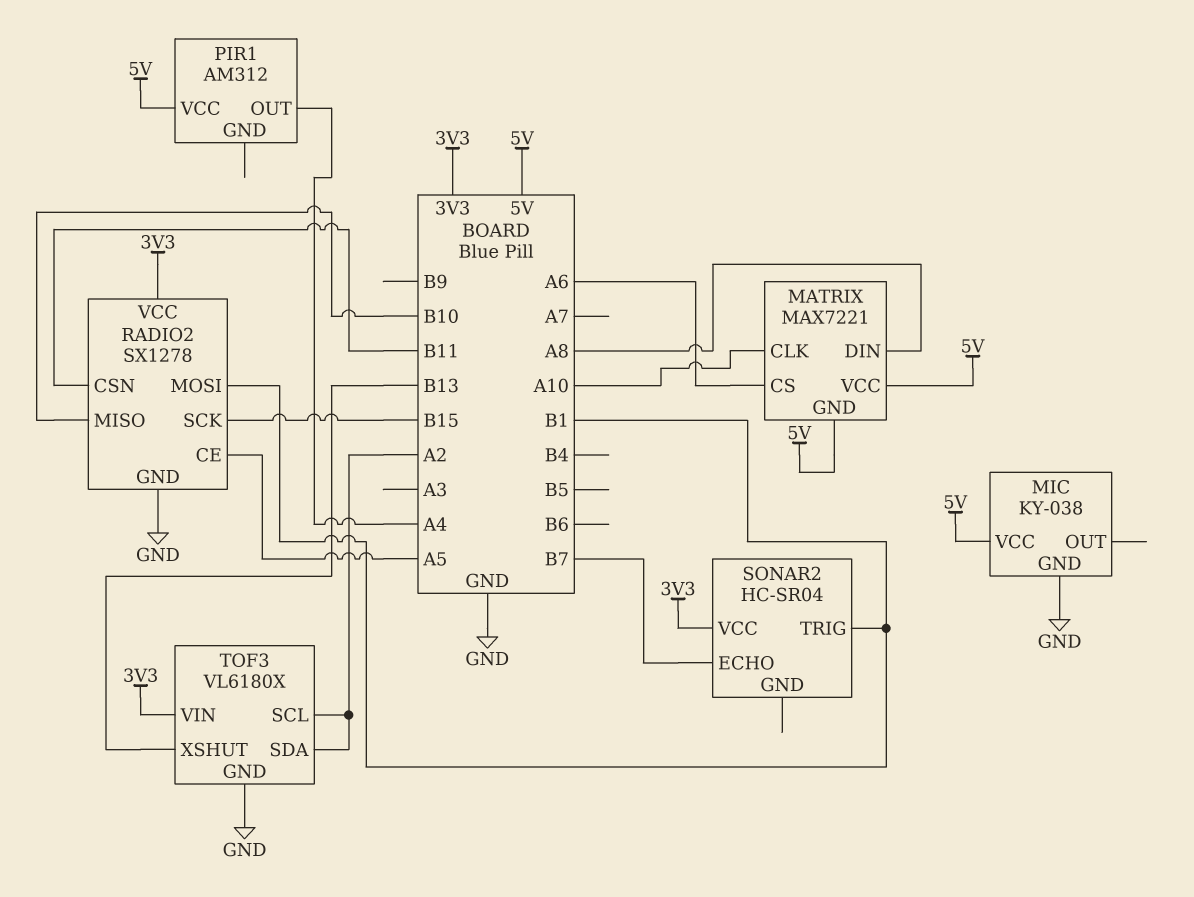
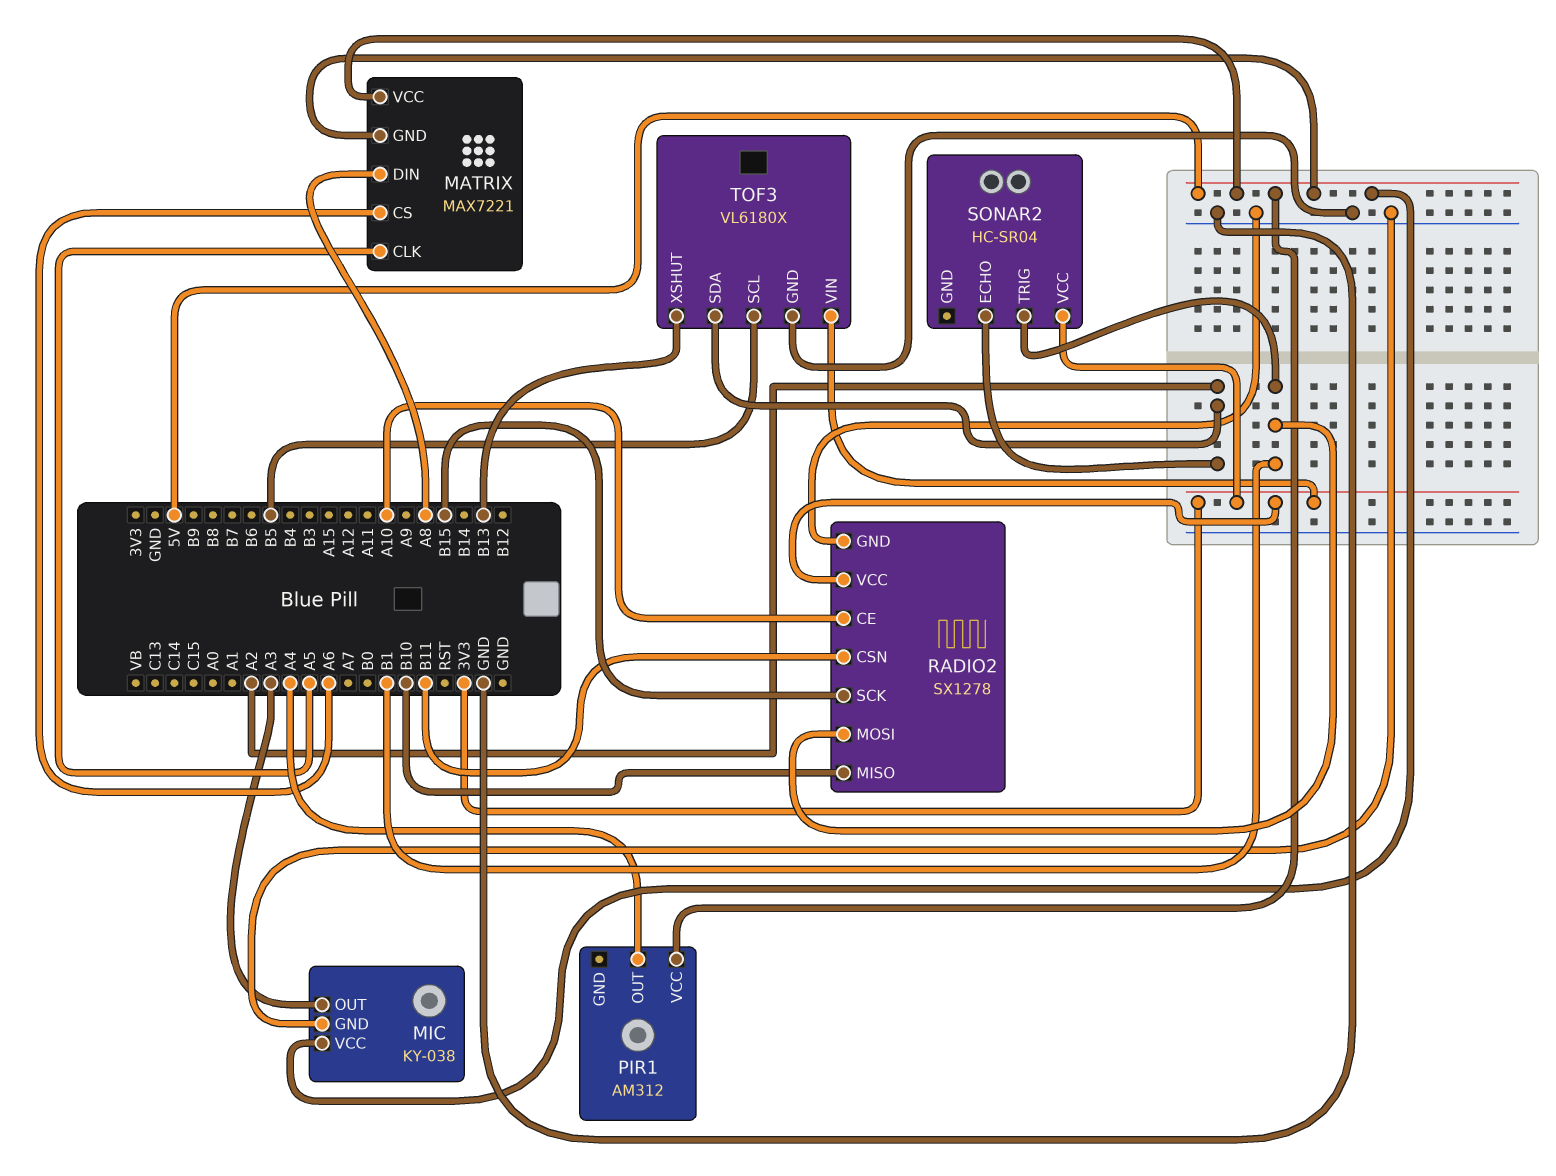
MATRIX pin CLK: A10 -> A5
MIC pin OUT: none -> A3
RADIO2 pin CE: A5 -> A10
SONAR2 pin ECHO: B7 -> A2
TOF3 pin SCL: A2 -> B5

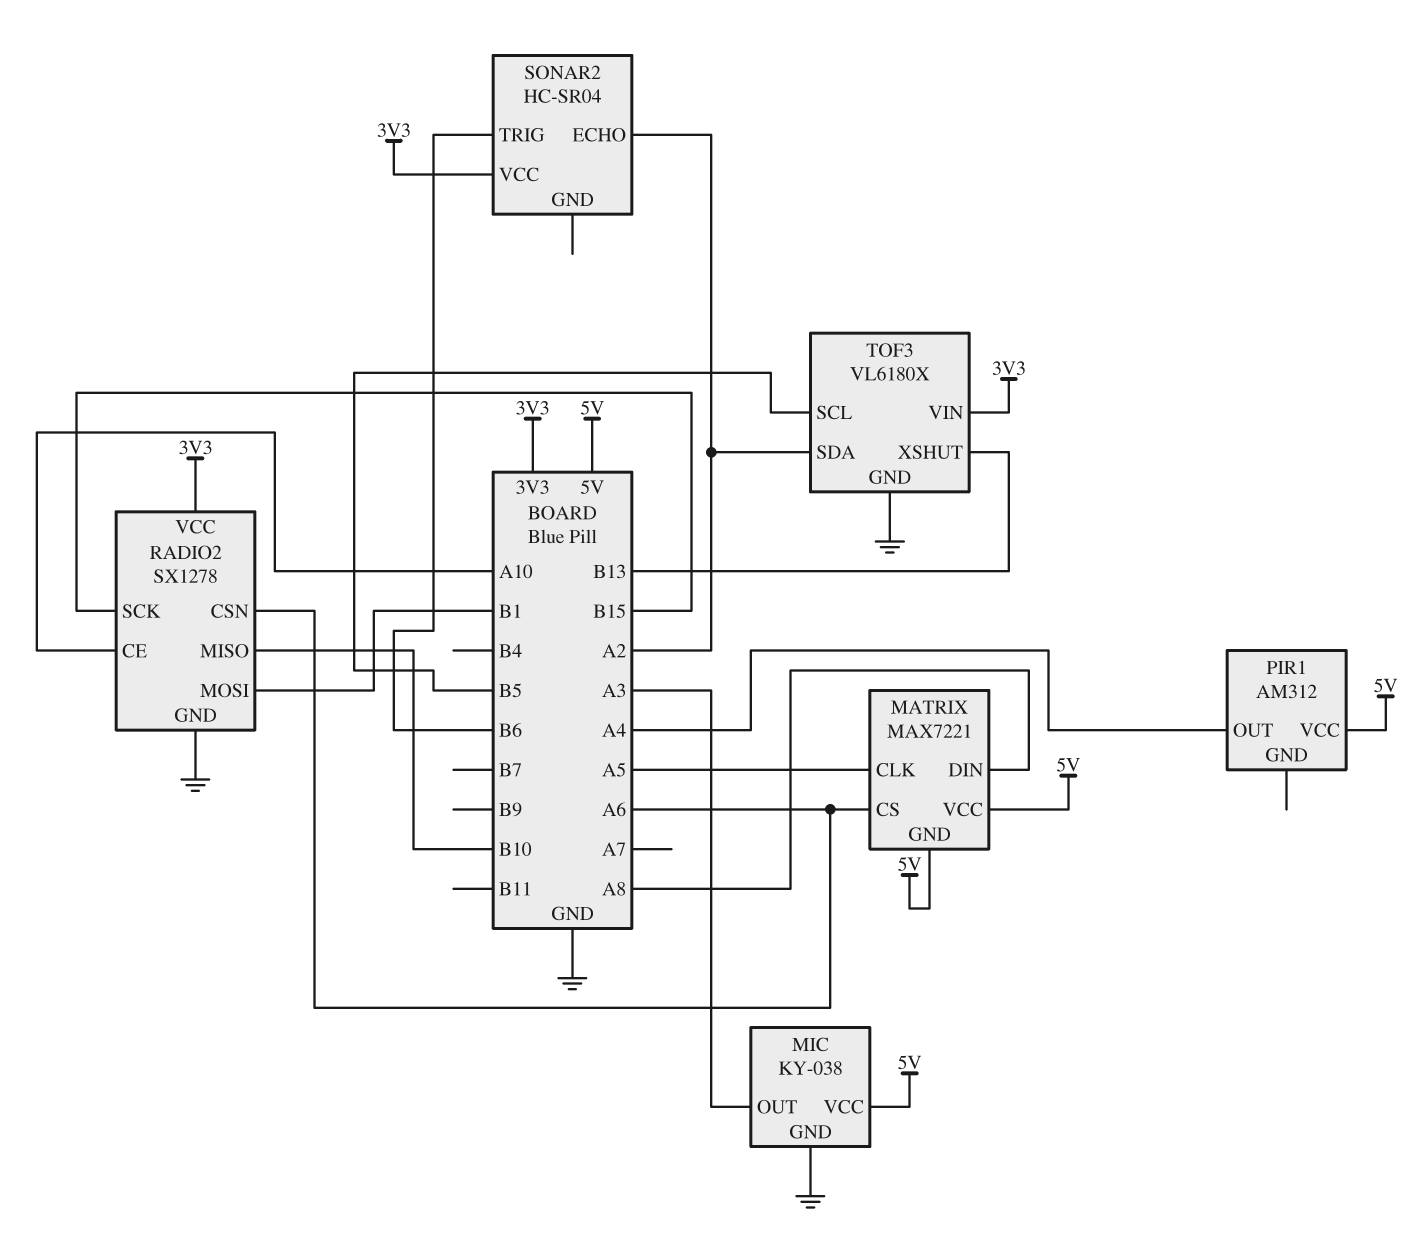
RADIO2 pin CSN: B11 -> A6
SONAR2 pin TRIG: B1 -> B6

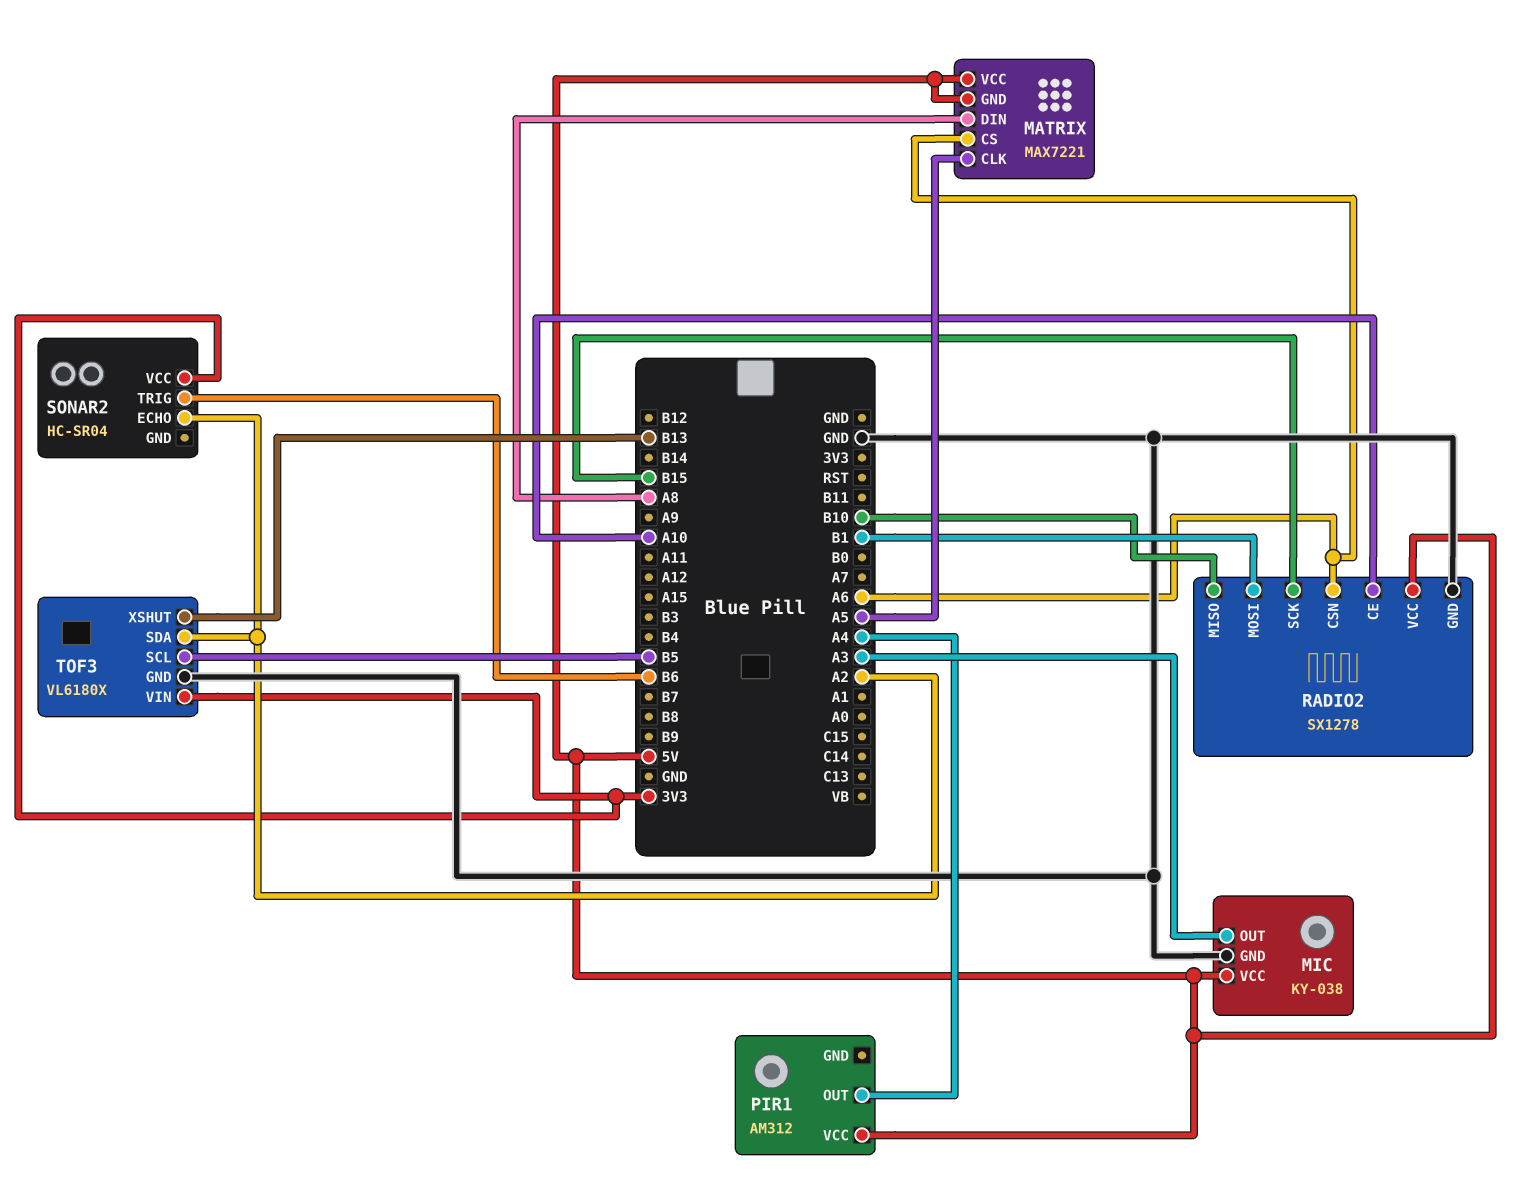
RADIO2 pin VCC: 3V3 -> 5V

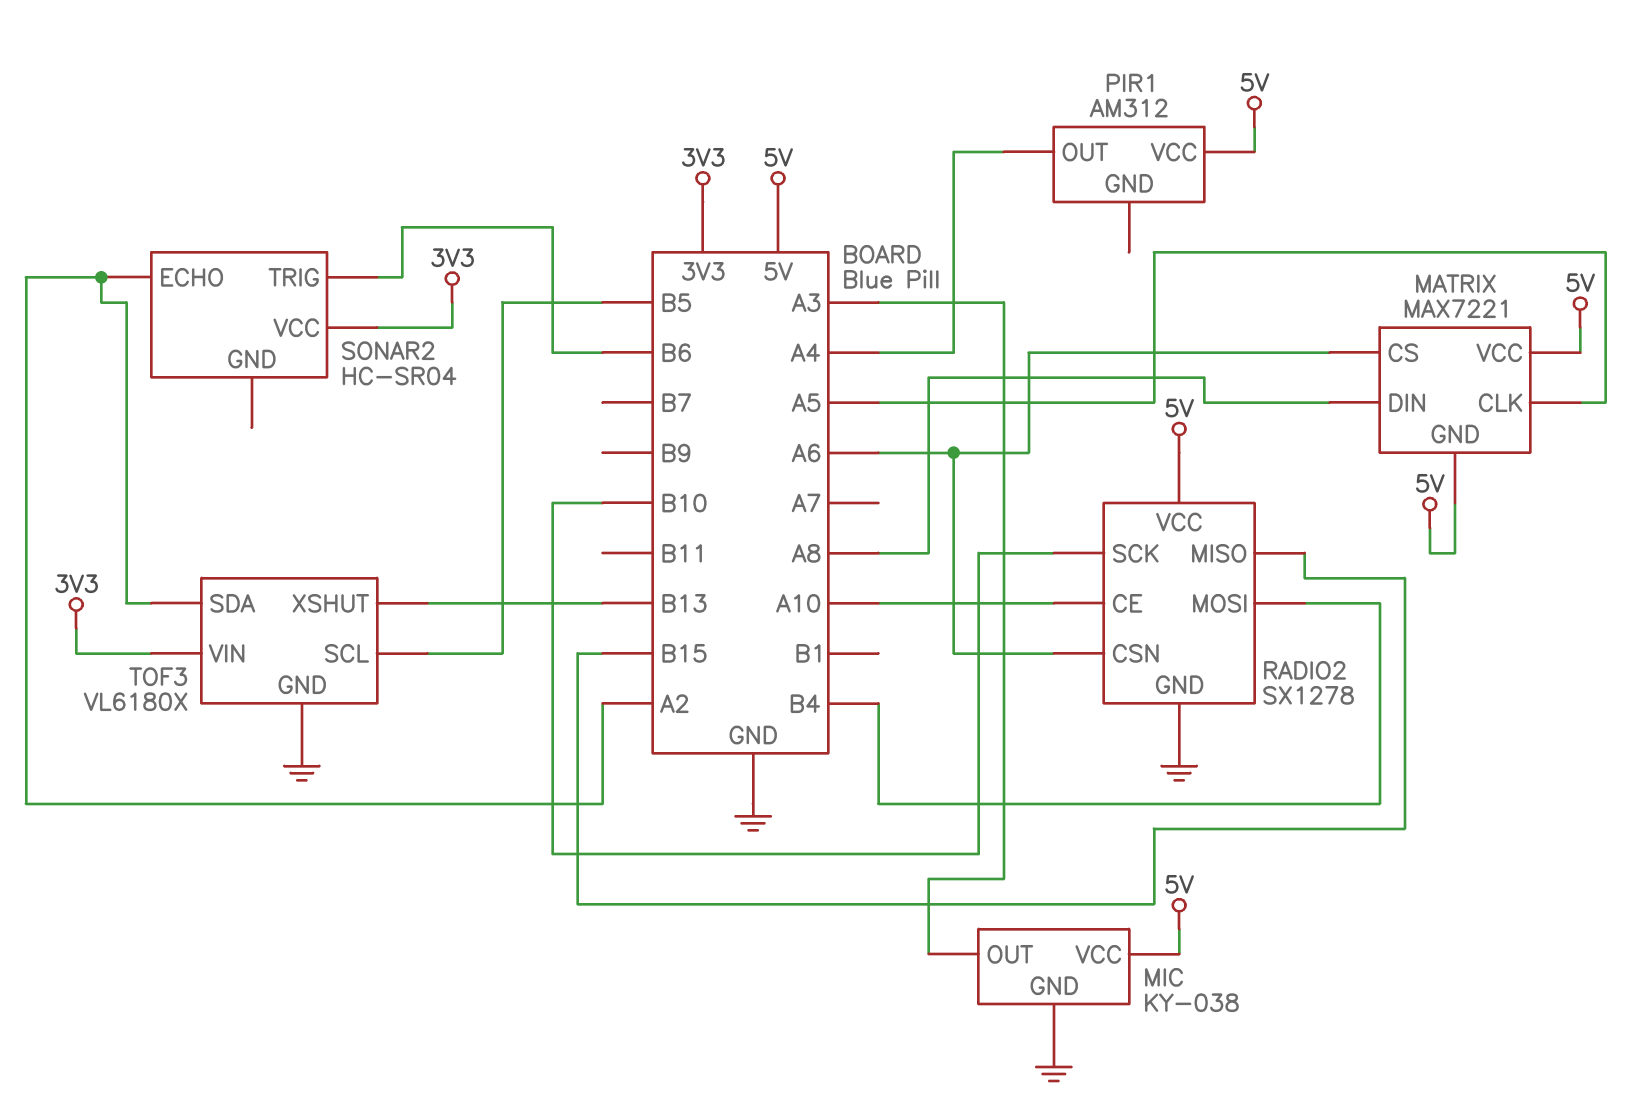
RADIO2 pin MISO: B10 -> B15
RADIO2 pin MOSI: B1 -> B4
RADIO2 pin SCK: B15 -> B10

